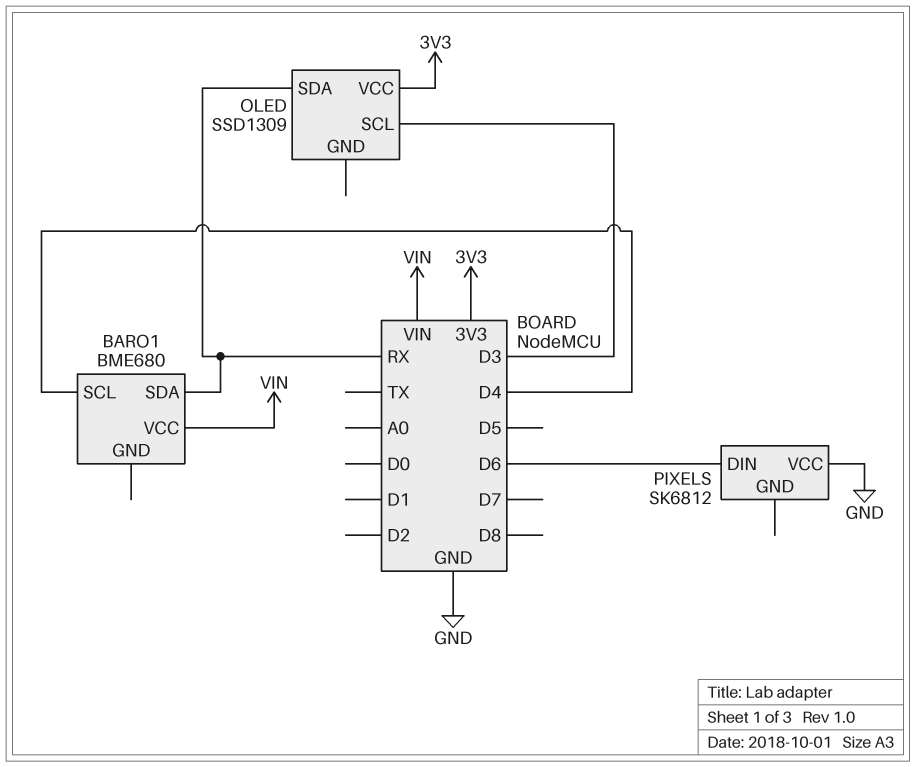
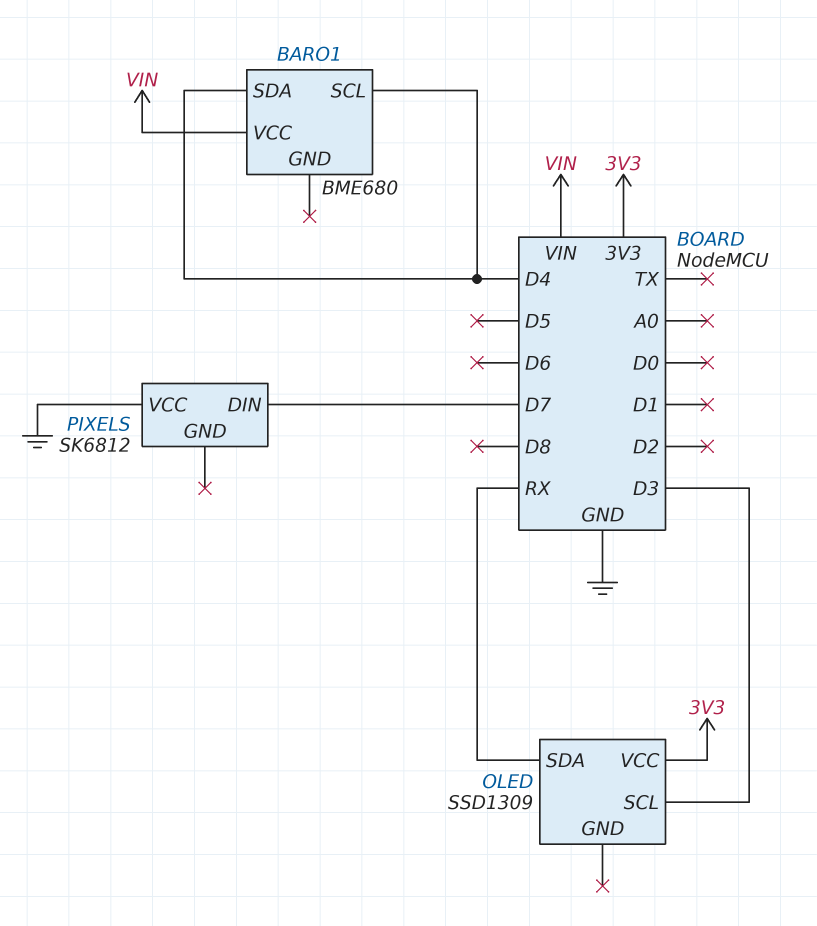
BARO1 pin SDA: RX -> D4
PIXELS pin DIN: D6 -> D7

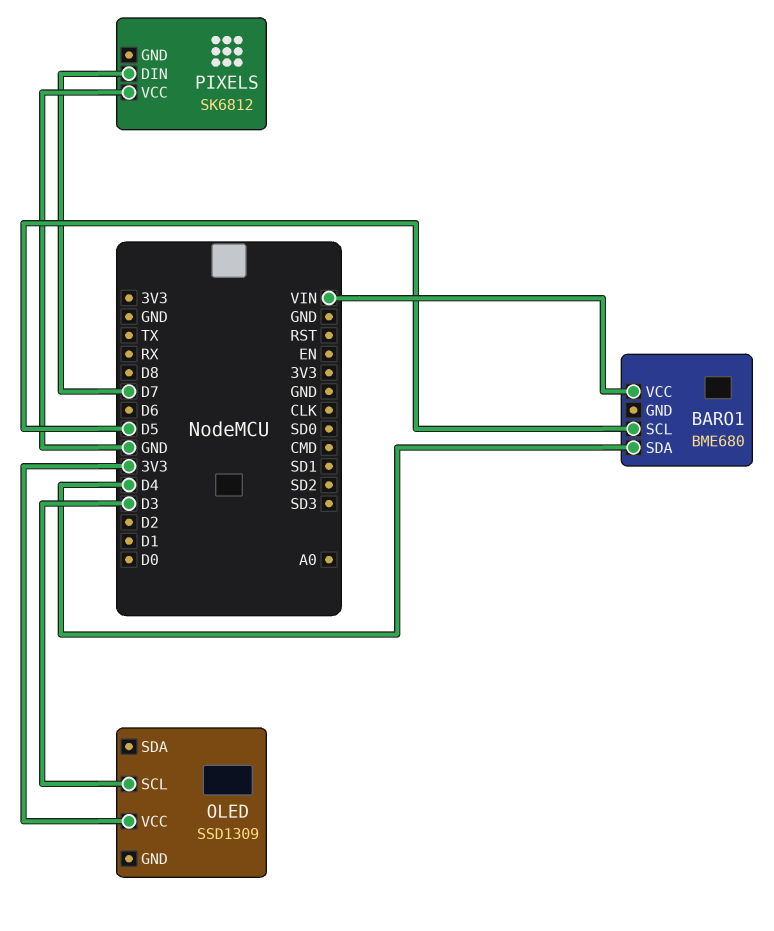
BARO1 pin SCL: D4 -> D5
OLED pin SDA: RX -> none

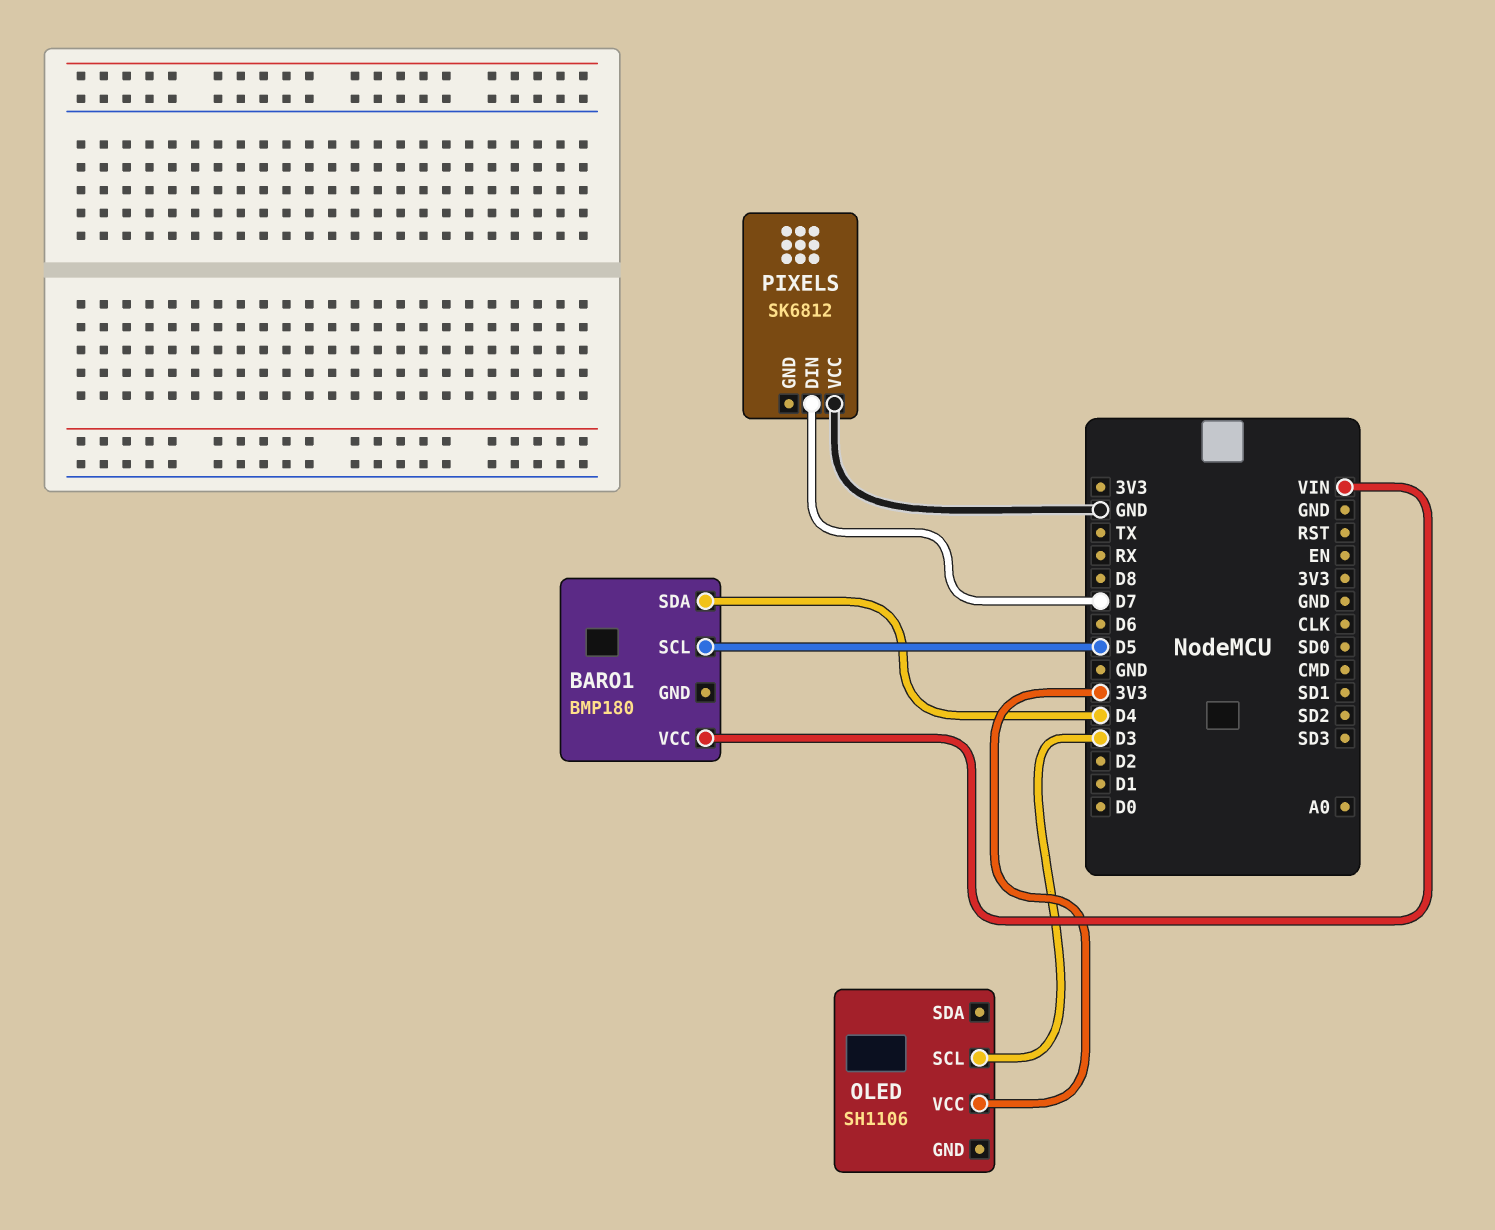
BARO1: BME680 -> BMP180
OLED: SSD1309 -> SH1106

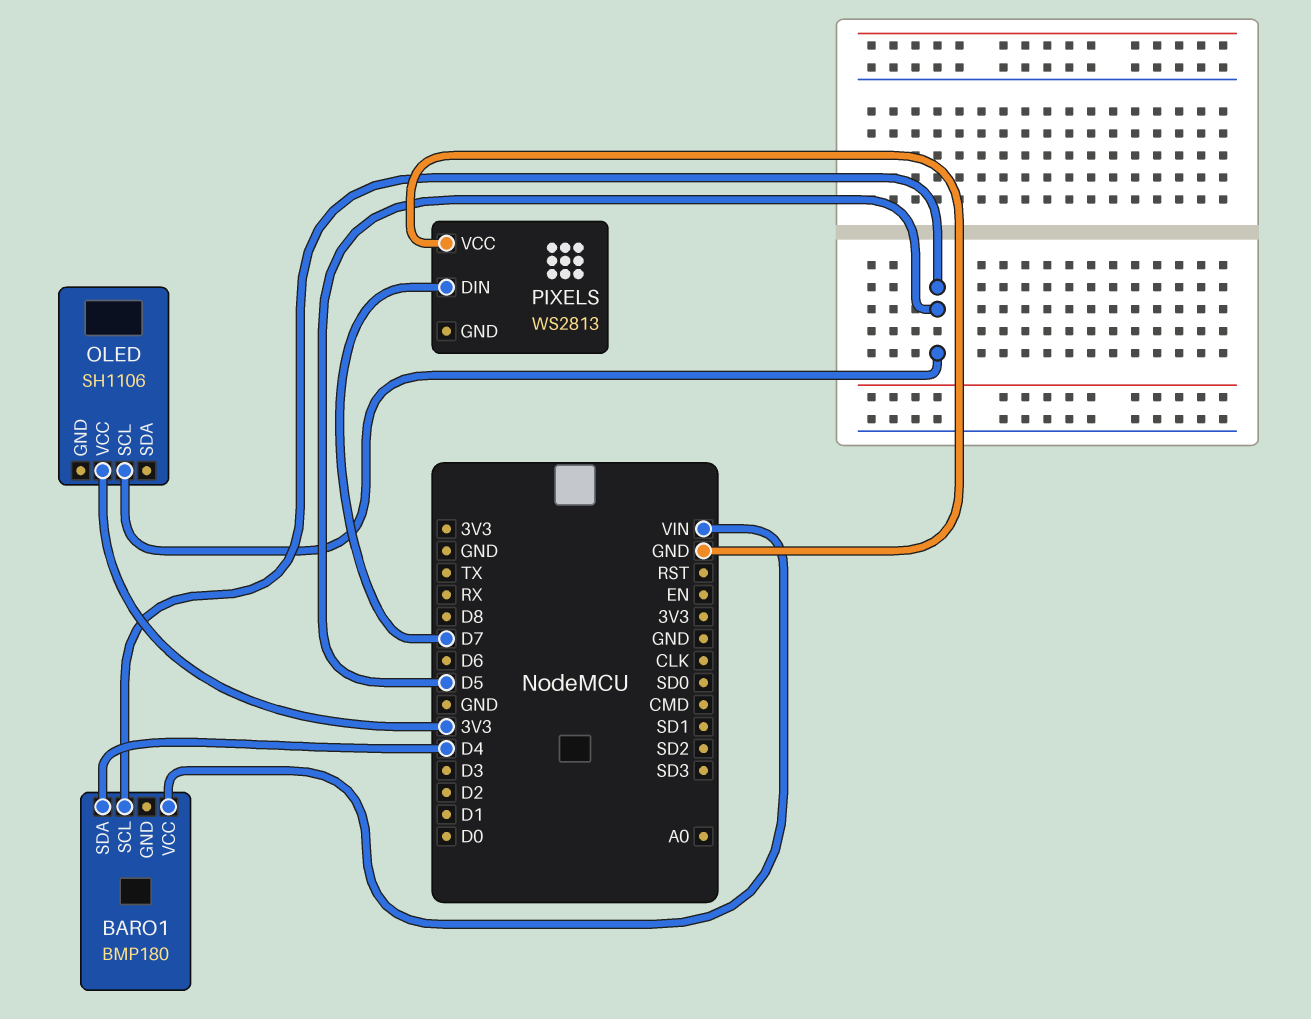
OLED pin SCL: D3 -> D5
PIXELS: SK6812 -> WS2813

